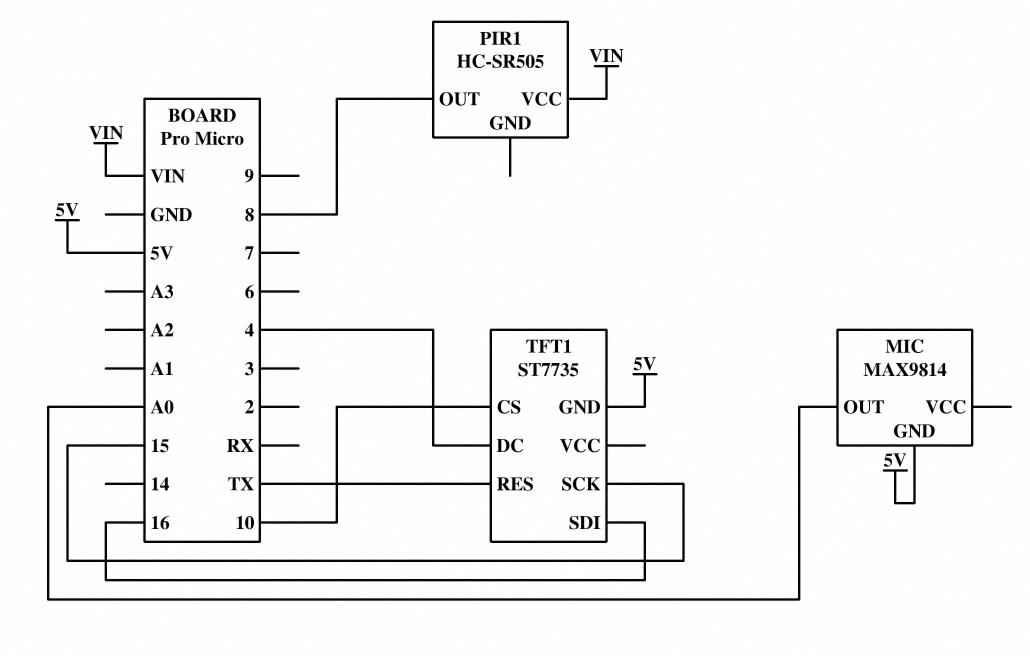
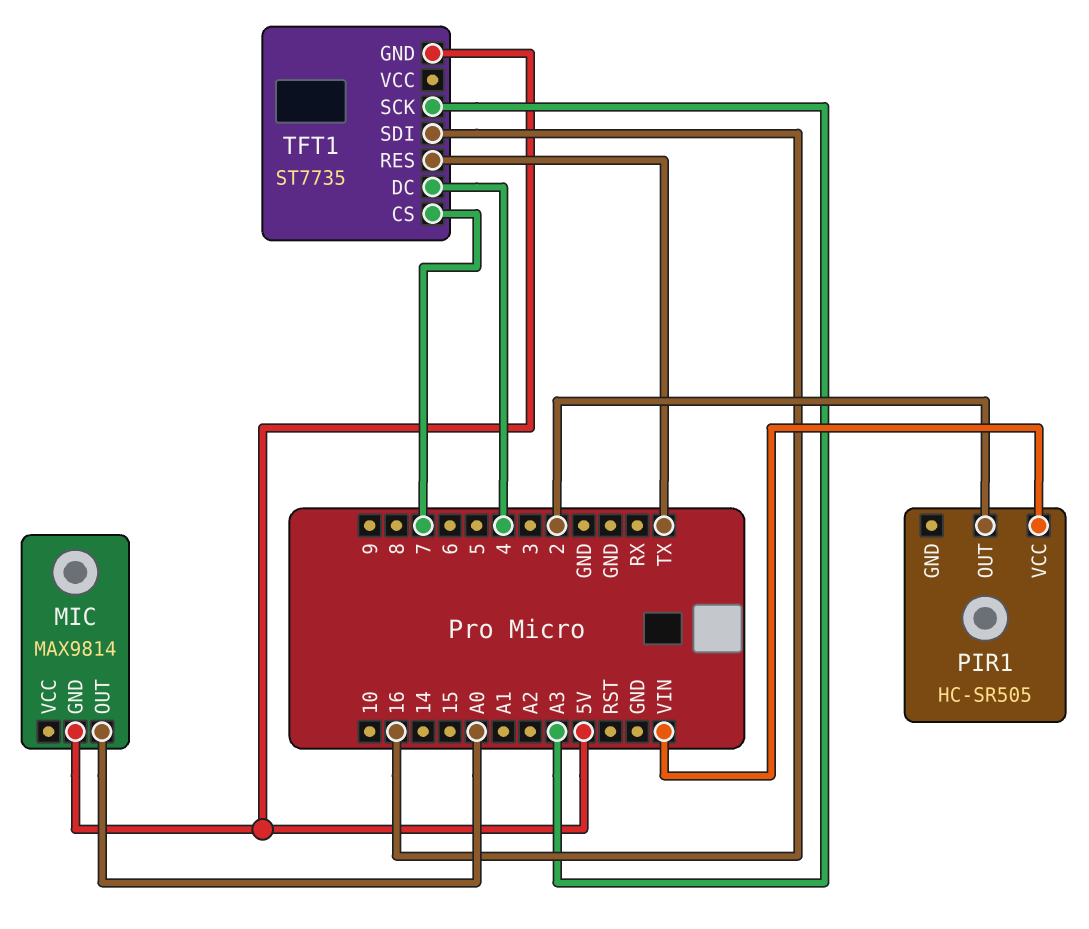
PIR1 pin OUT: 8 -> 2
TFT1 pin CS: 10 -> 7
TFT1 pin SCK: 15 -> A3

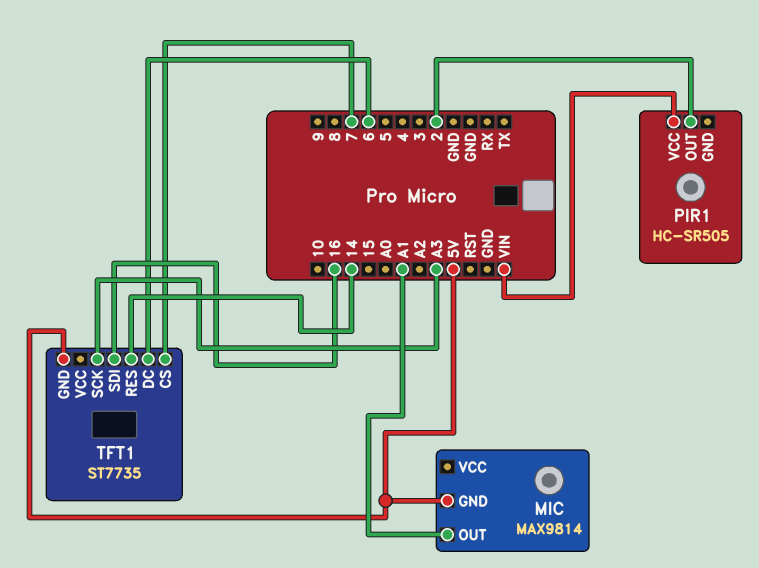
MIC pin OUT: A0 -> A1
TFT1 pin DC: 4 -> 6
TFT1 pin RES: TX -> 14

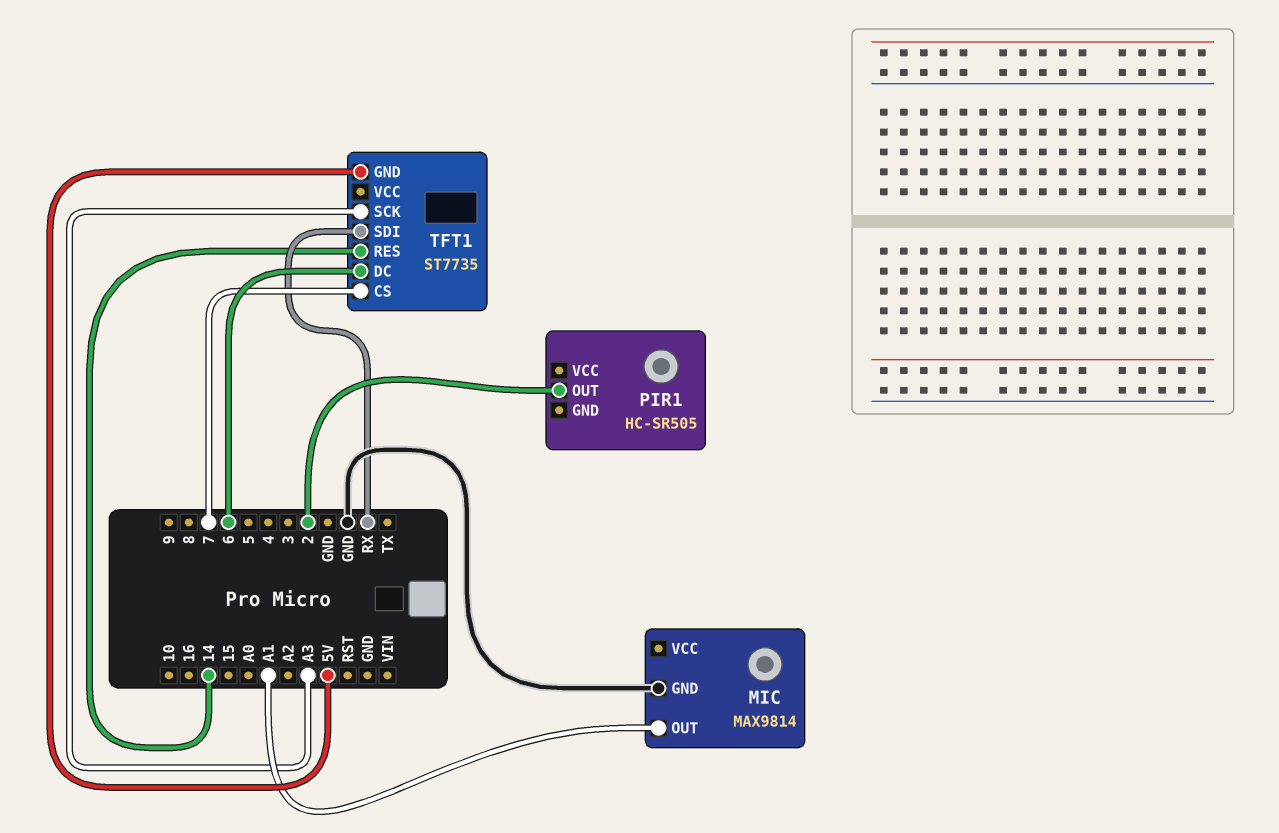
MIC pin GND: 5V -> GND
PIR1 pin VCC: VIN -> none
TFT1 pin SDI: 16 -> RX

